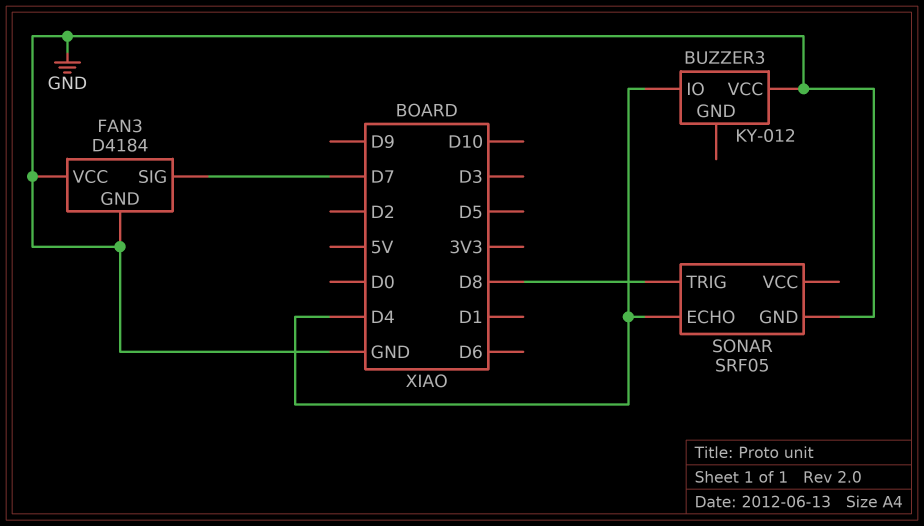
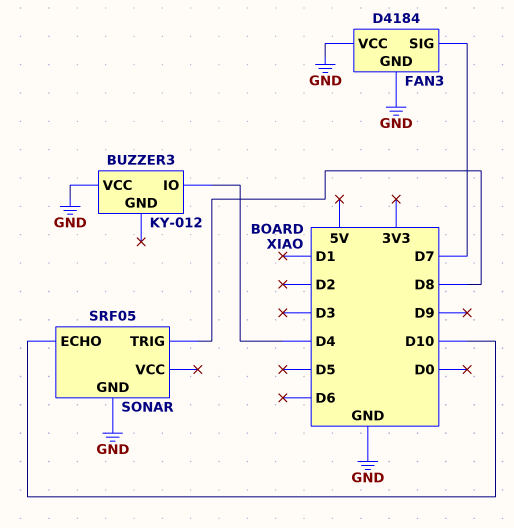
SONAR pin ECHO: D4 -> D10

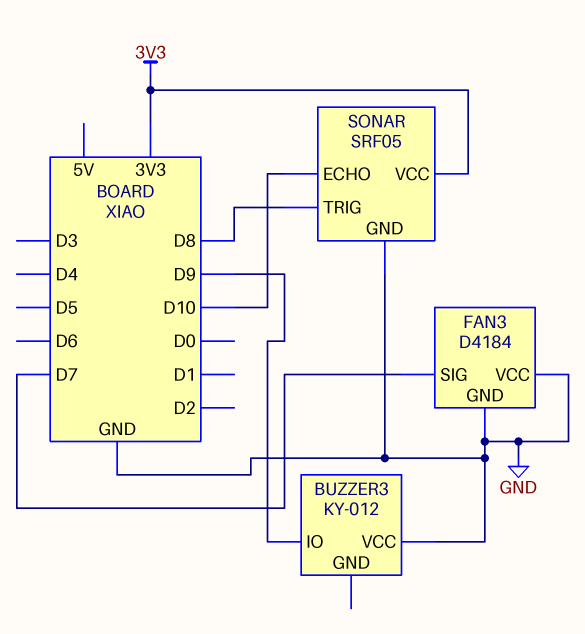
BUZZER3 pin IO: D4 -> D9
SONAR pin VCC: none -> 3V3

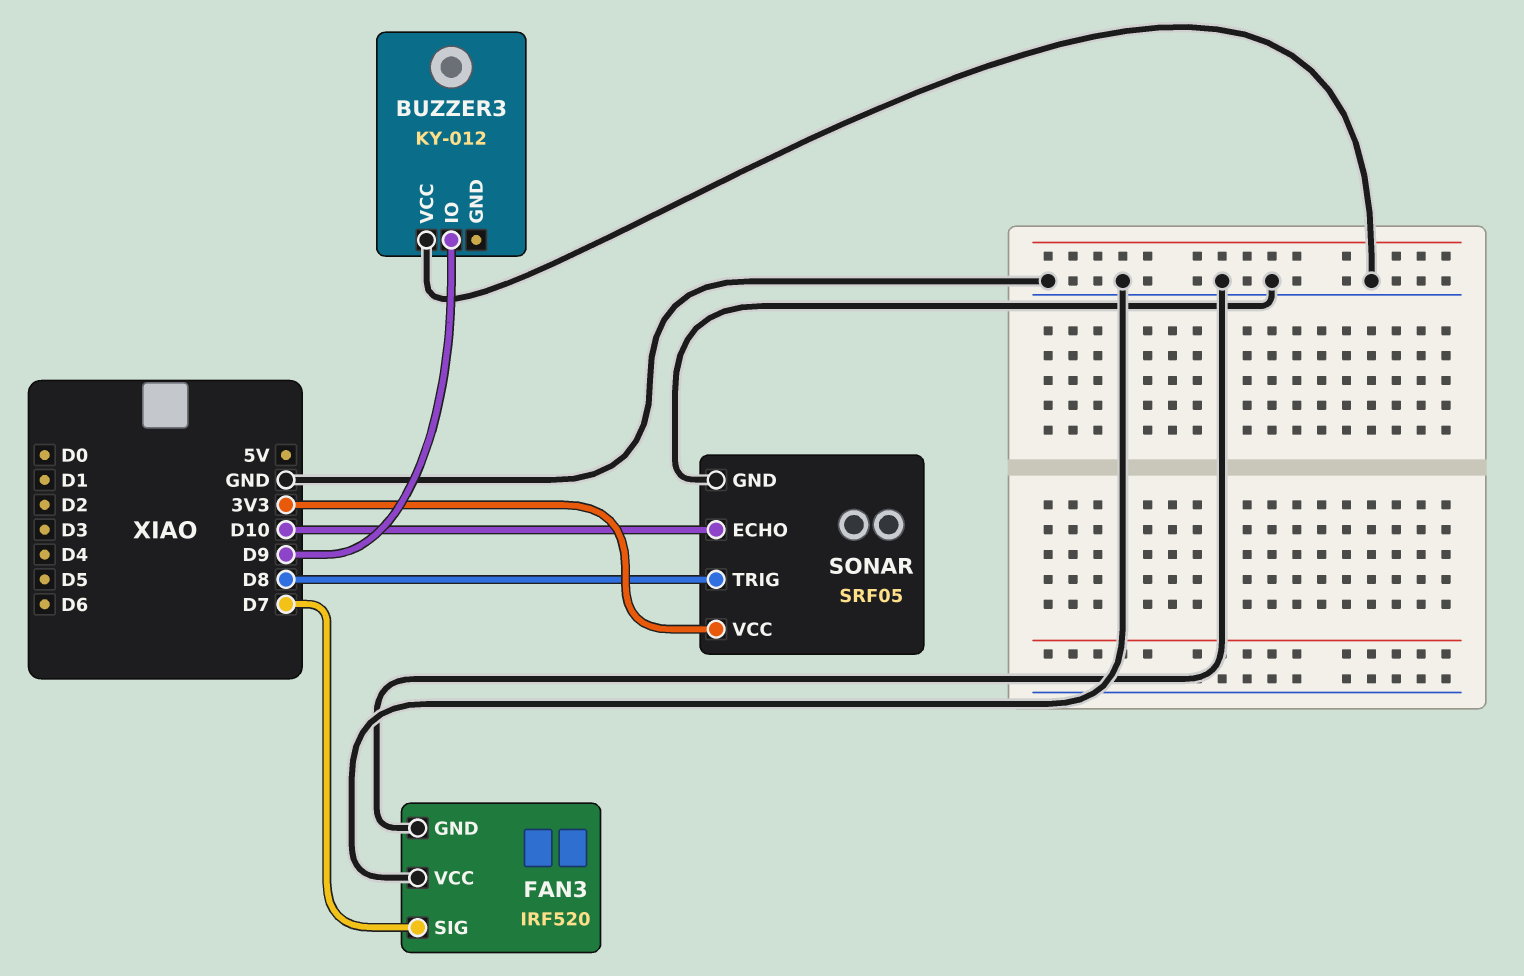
FAN3: D4184 -> IRF520

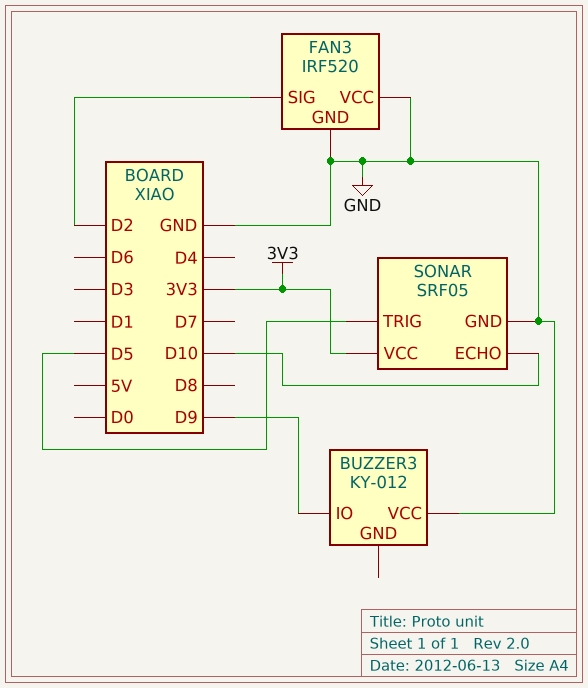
FAN3 pin SIG: D7 -> D2
SONAR pin TRIG: D8 -> D5

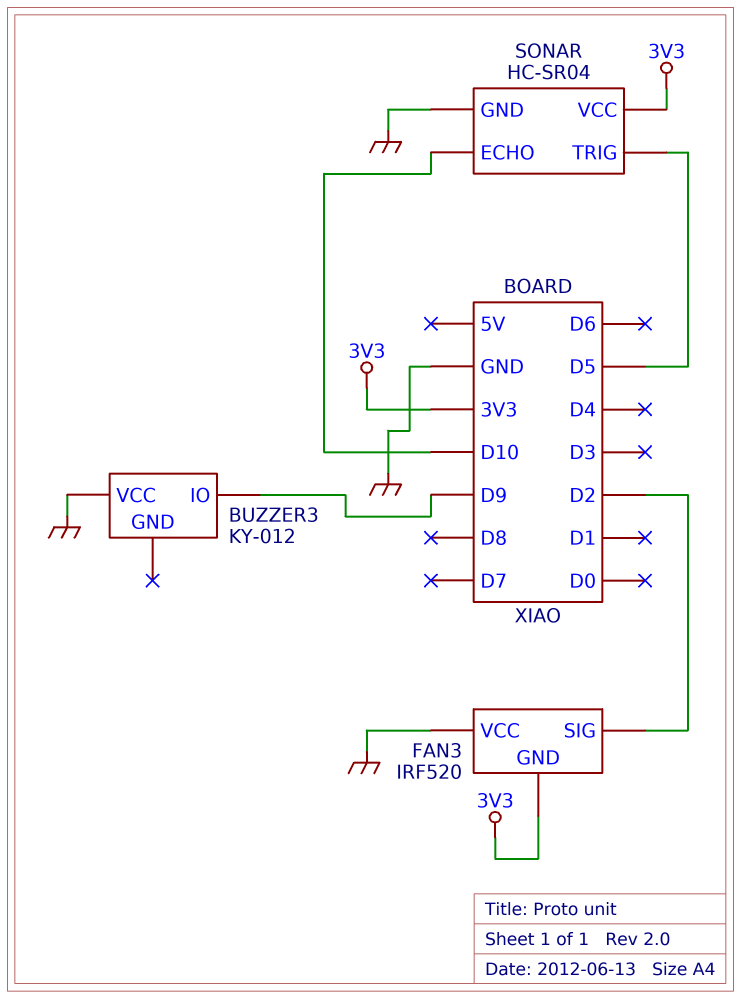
FAN3 pin GND: GND -> 3V3
SONAR: SRF05 -> HC-SR04

